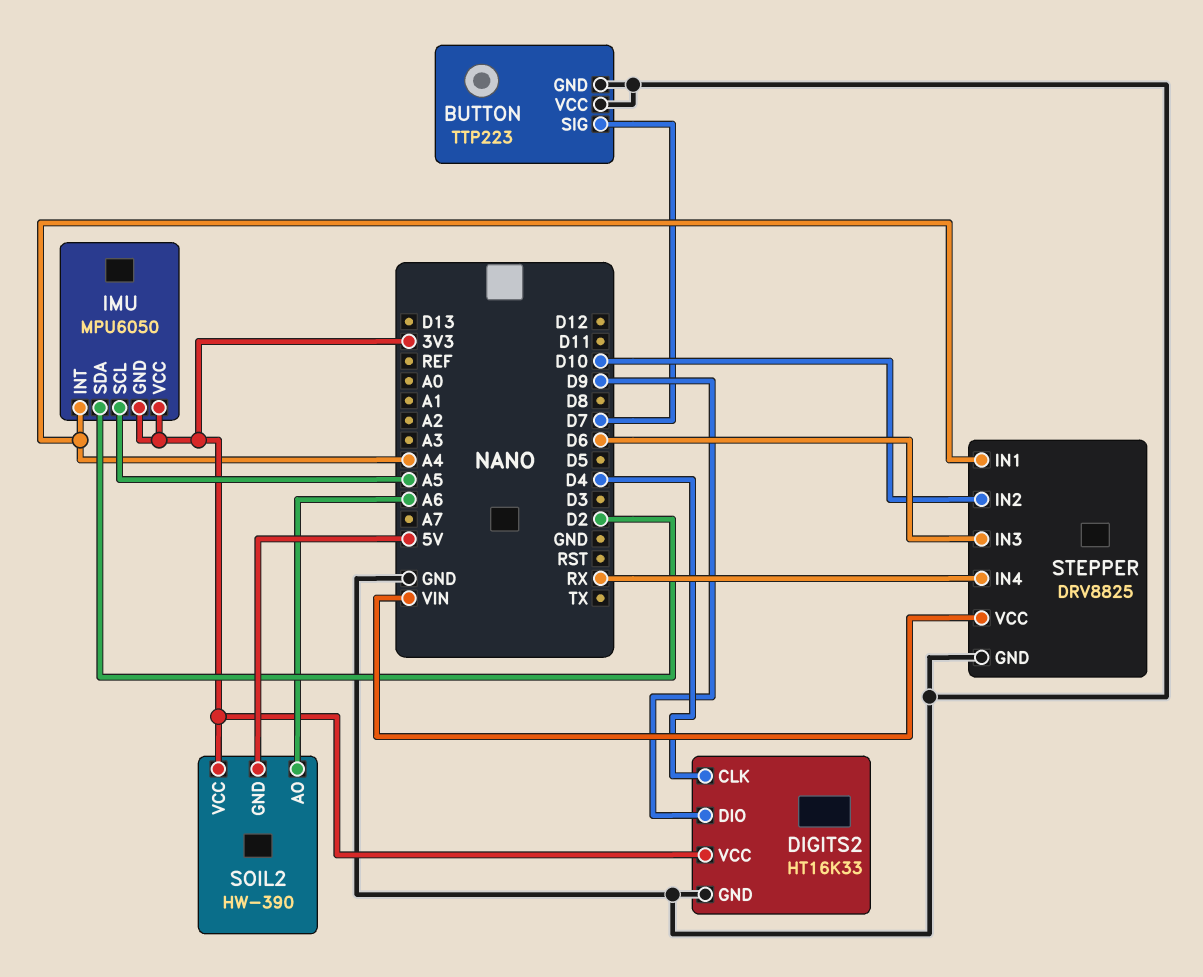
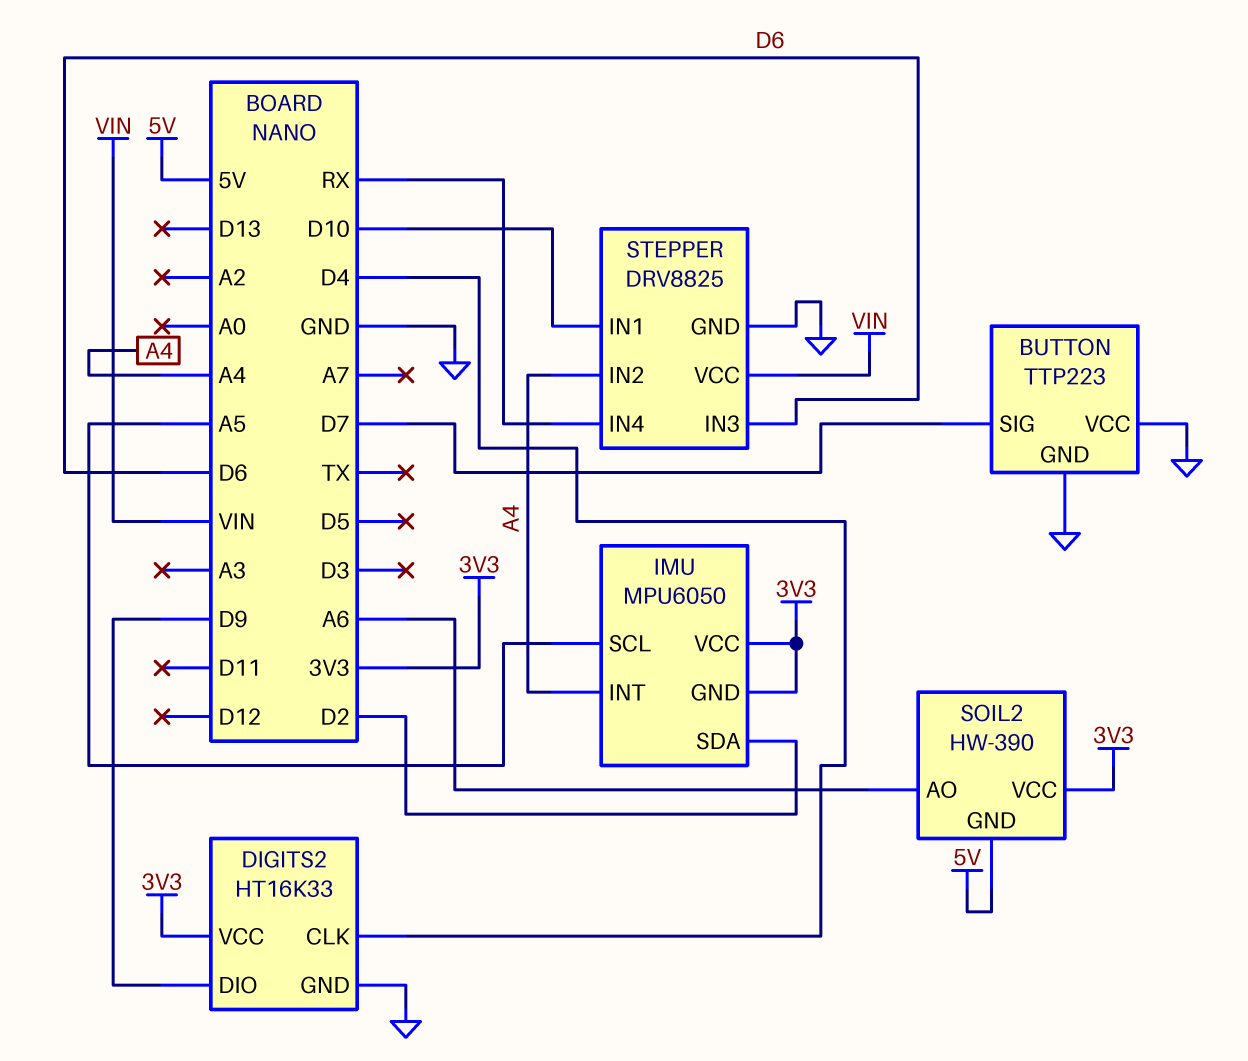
STEPPER pin IN1: A4 -> D10
STEPPER pin IN2: D10 -> A4

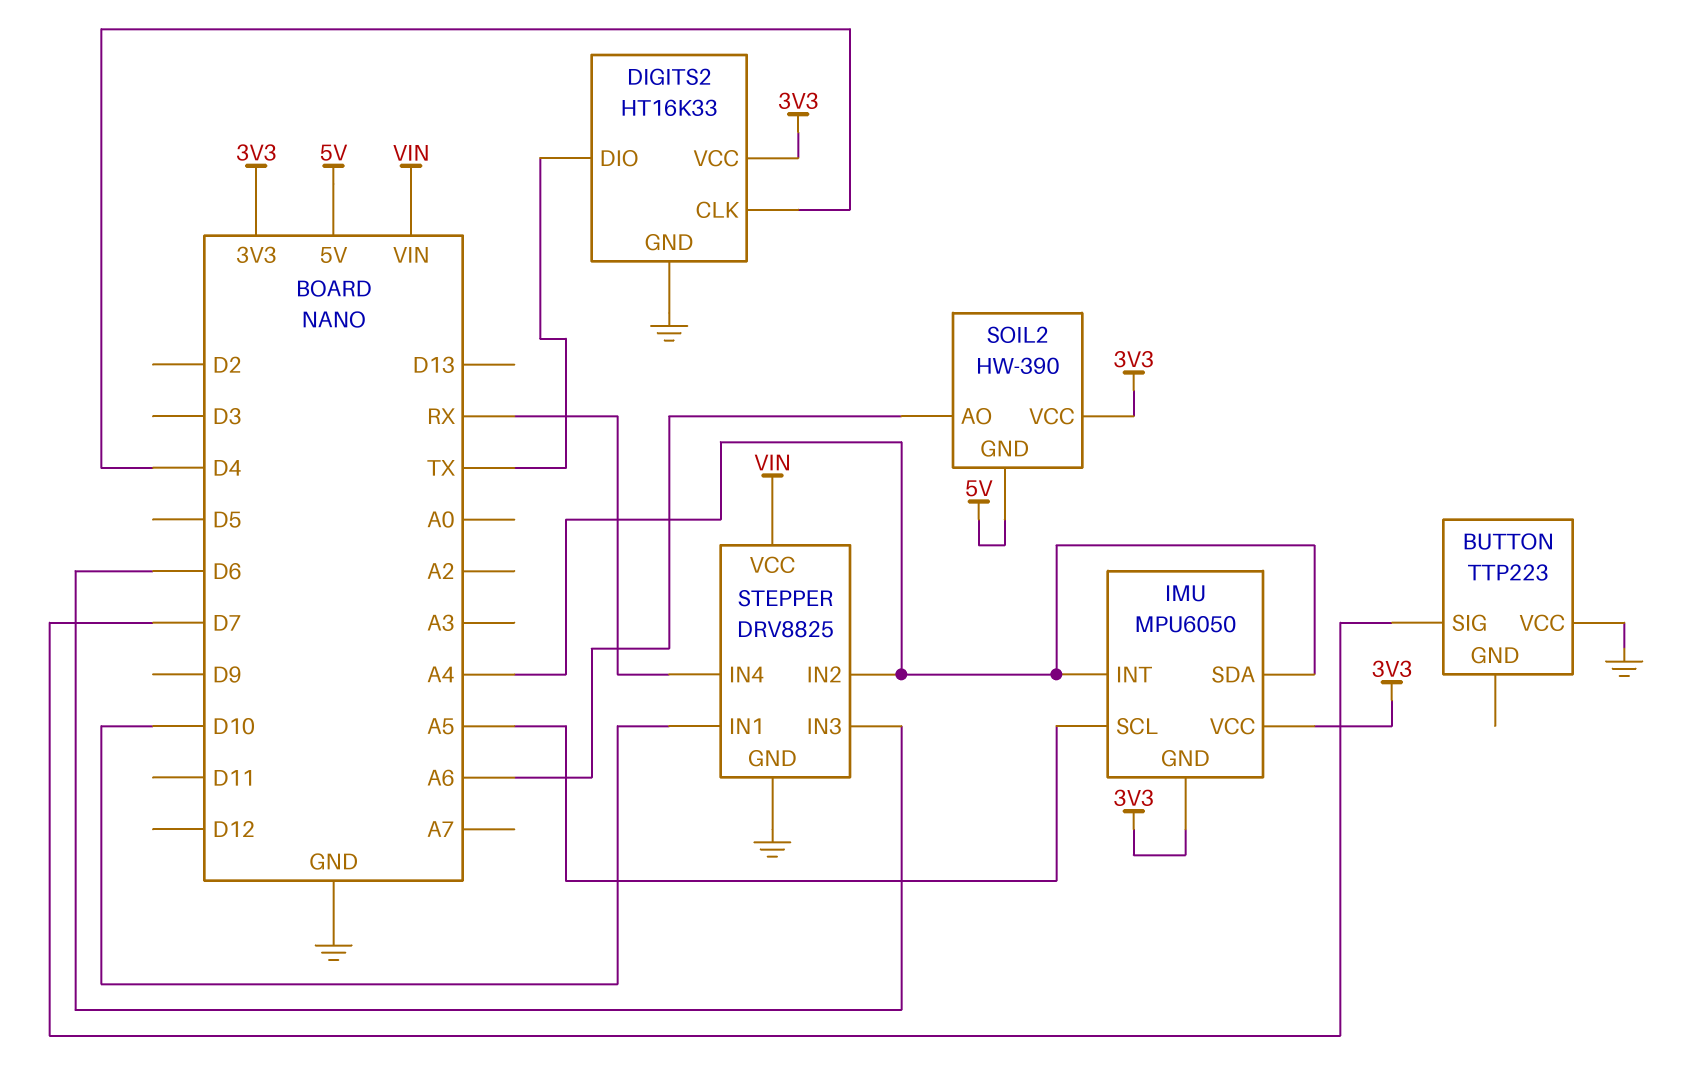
BUTTON pin GND: GND -> none
DIGITS2 pin DIO: D9 -> TX
IMU pin SDA: D2 -> A4

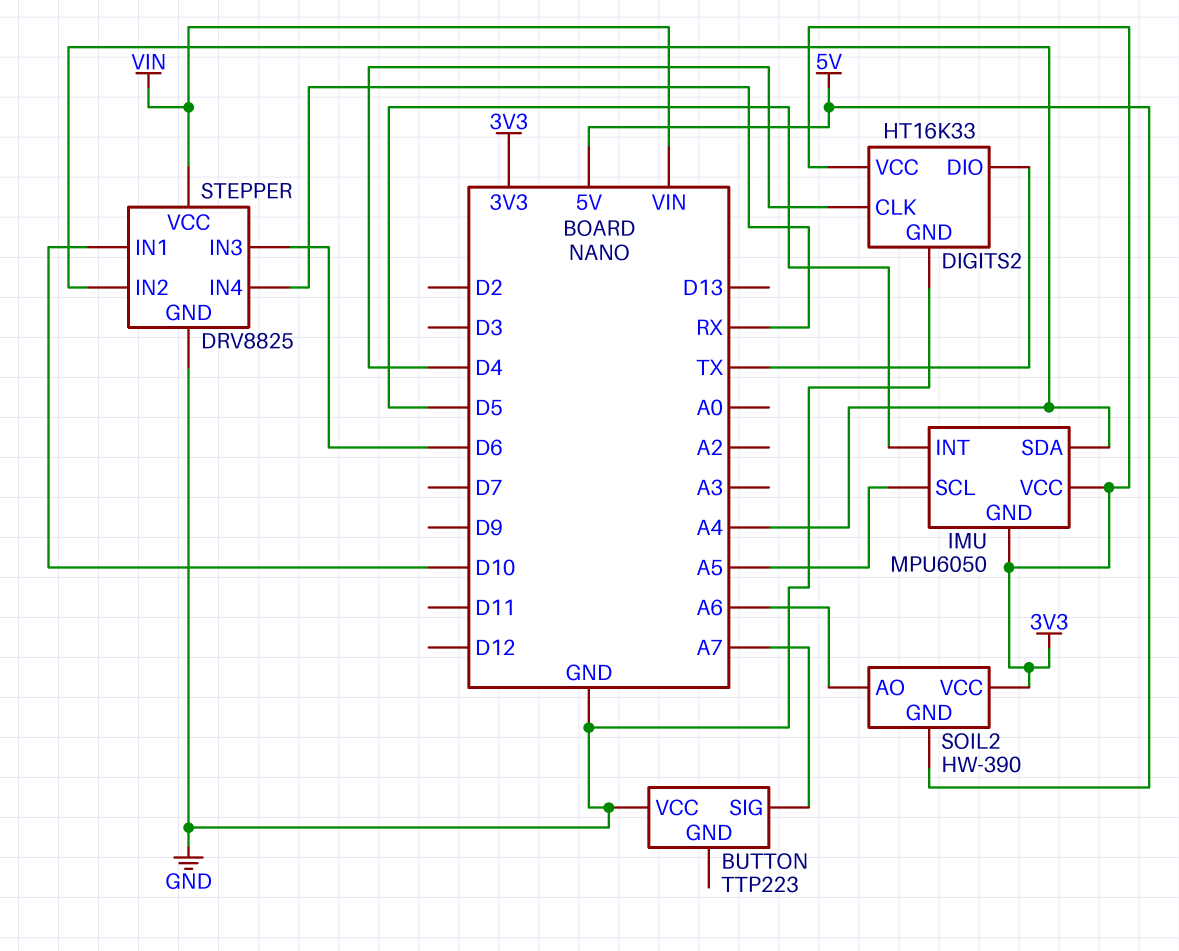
BUTTON pin SIG: D7 -> A7
IMU pin INT: A4 -> D5

